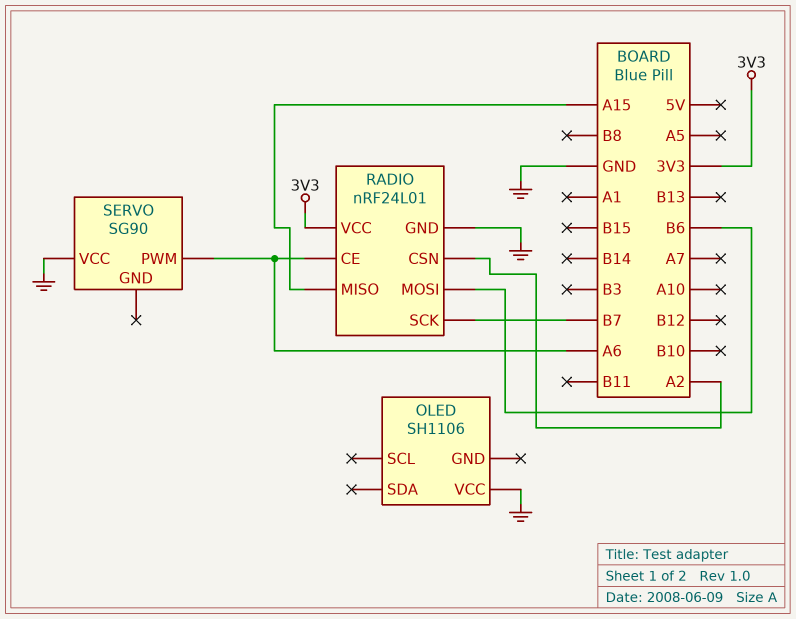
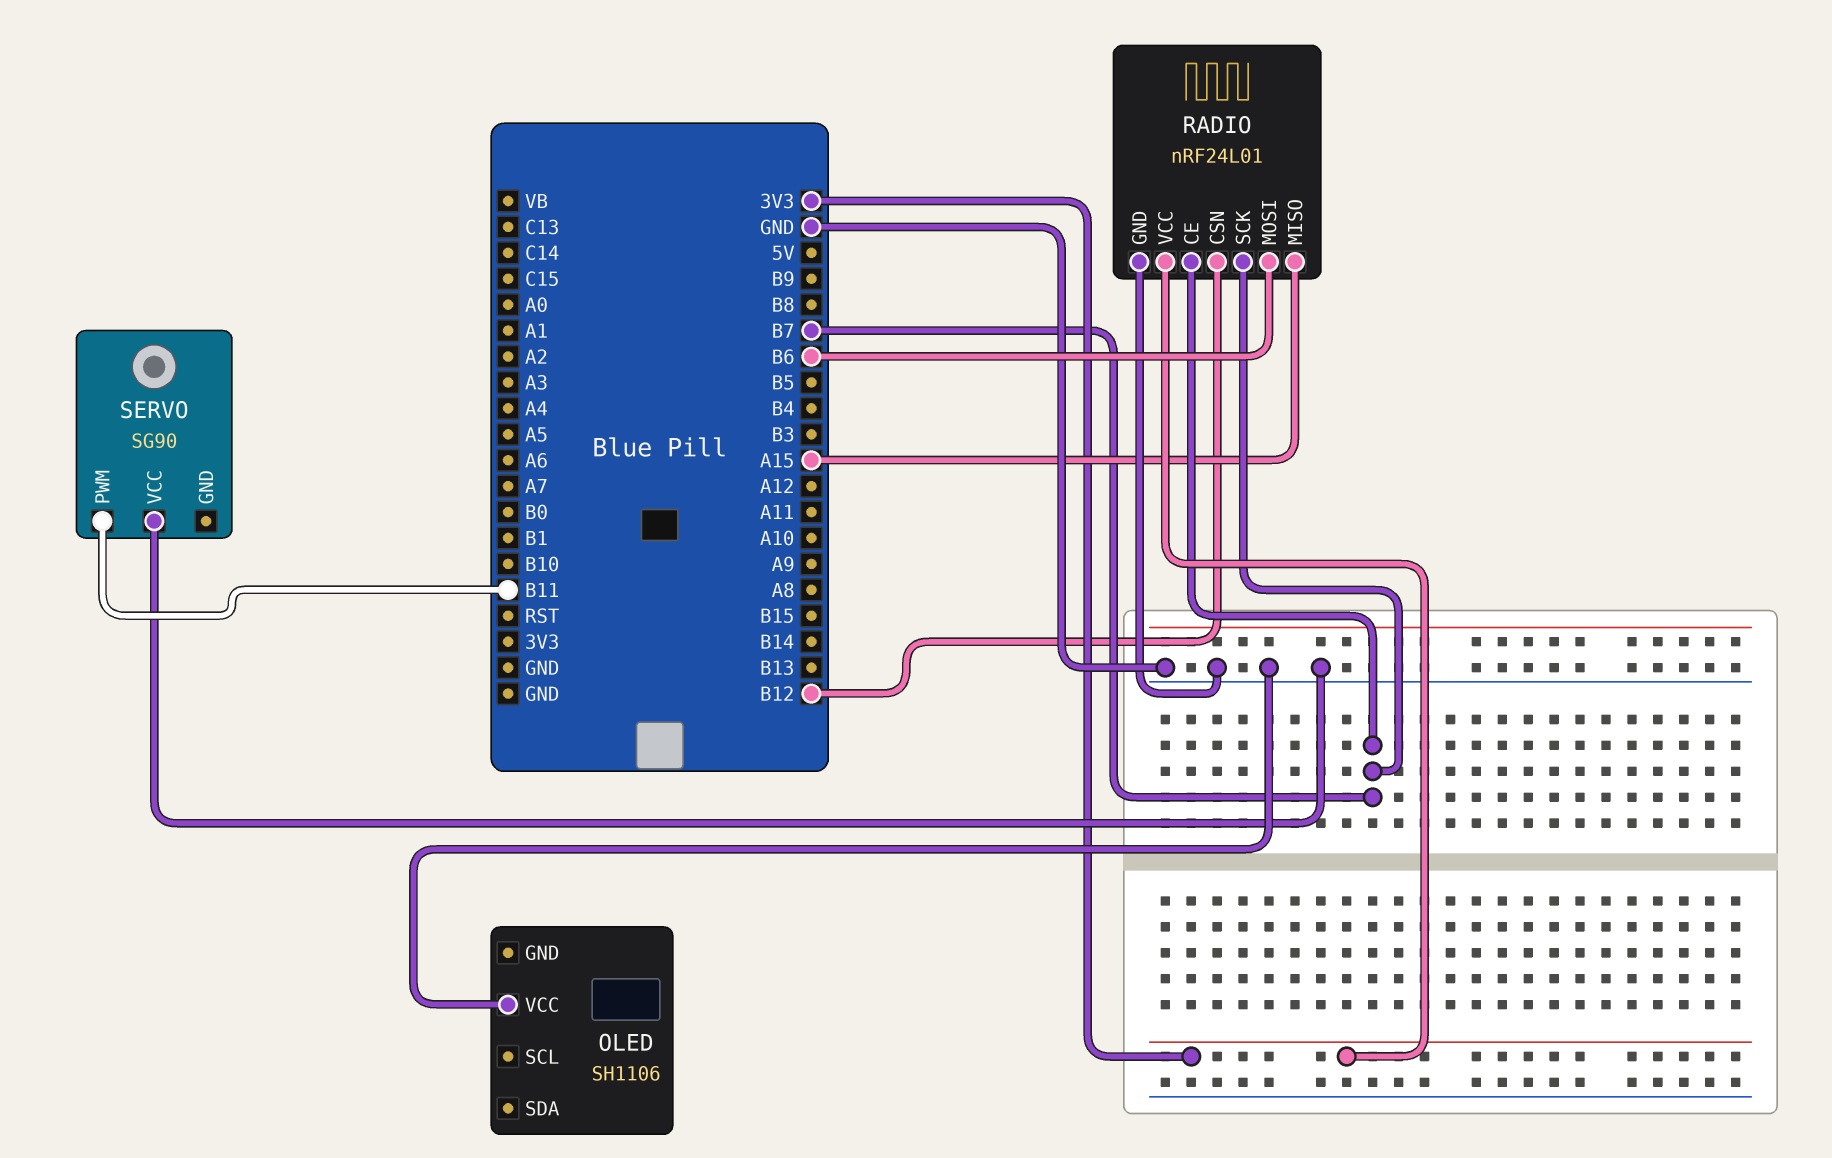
RADIO pin CE: A6 -> B7
RADIO pin CSN: A2 -> B12
SERVO pin PWM: A6 -> B11

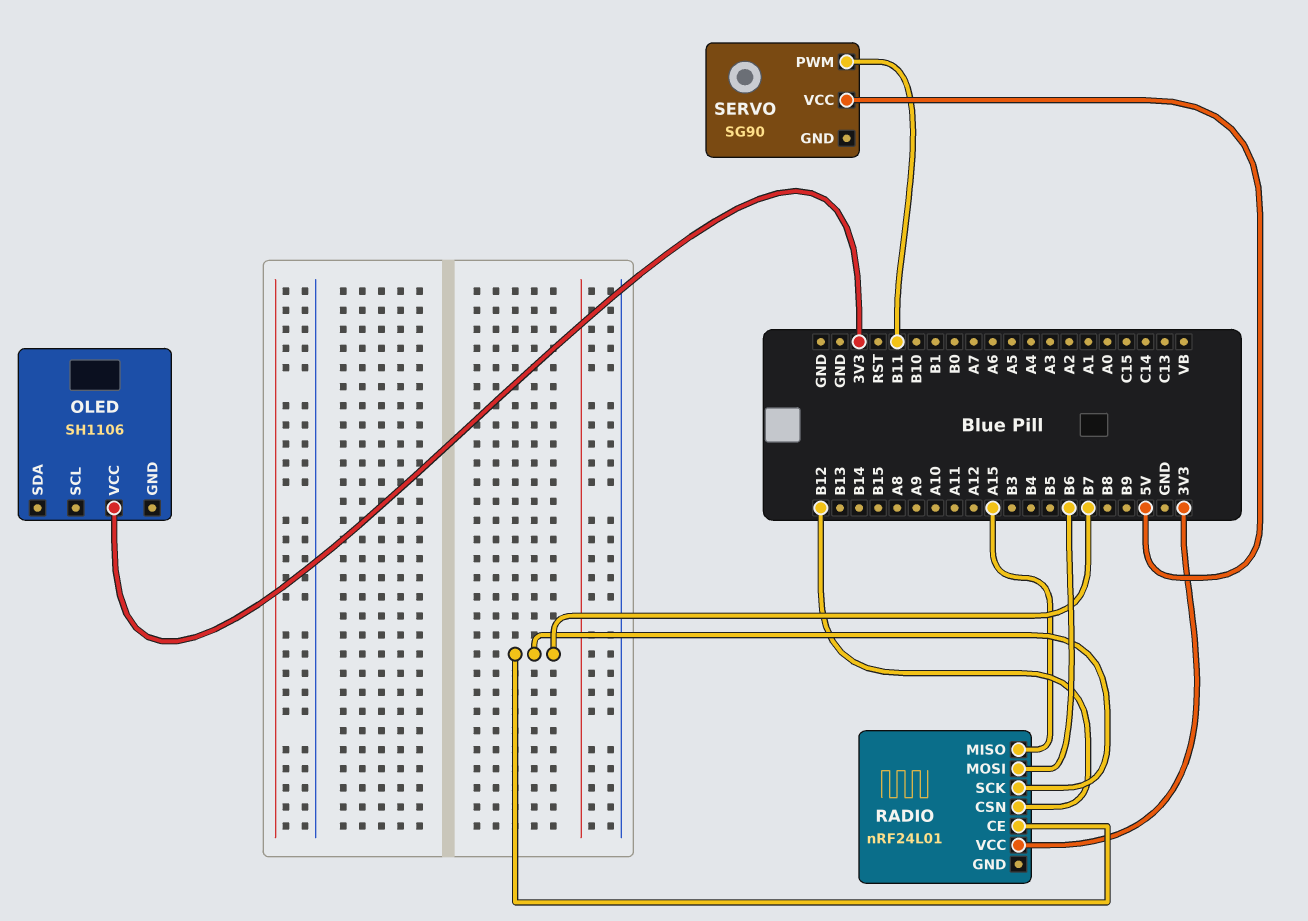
OLED pin VCC: GND -> 3V3
RADIO pin GND: GND -> none
SERVO pin VCC: GND -> 5V

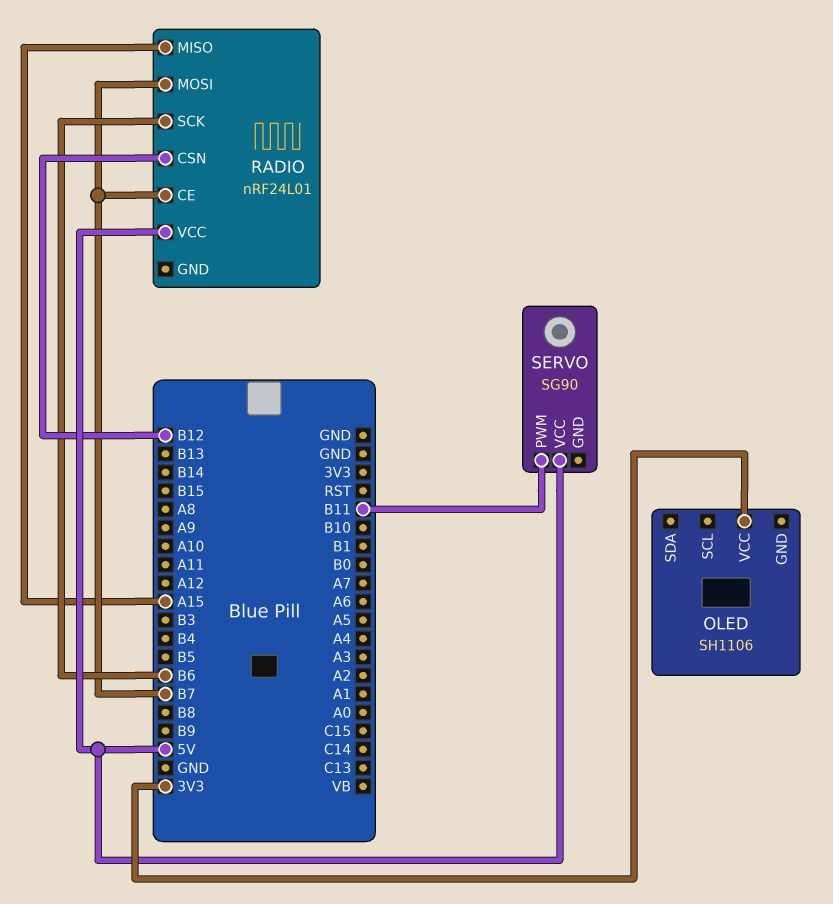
RADIO pin MOSI: B6 -> B7
RADIO pin SCK: B7 -> B6
RADIO pin VCC: 3V3 -> 5V

